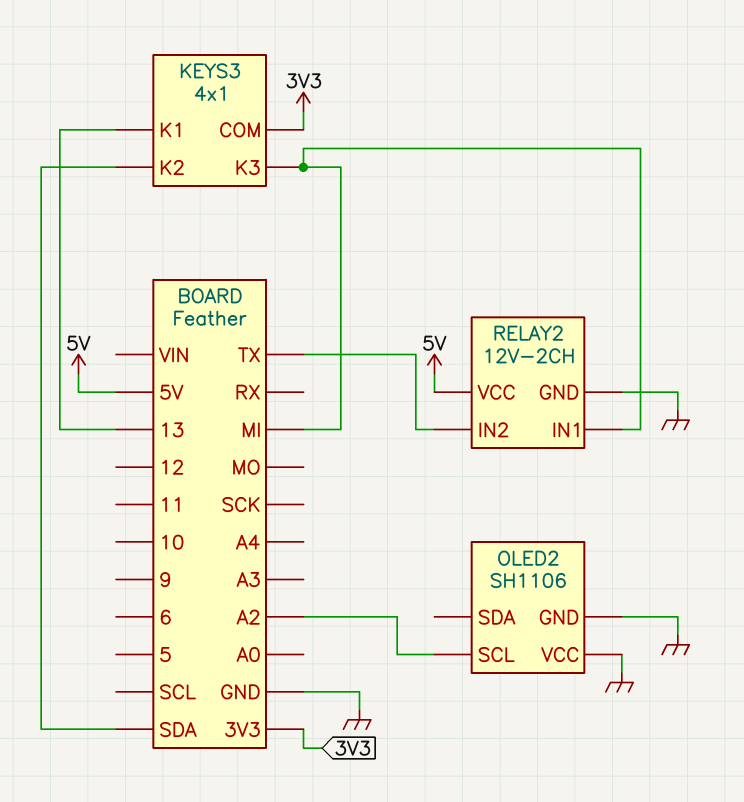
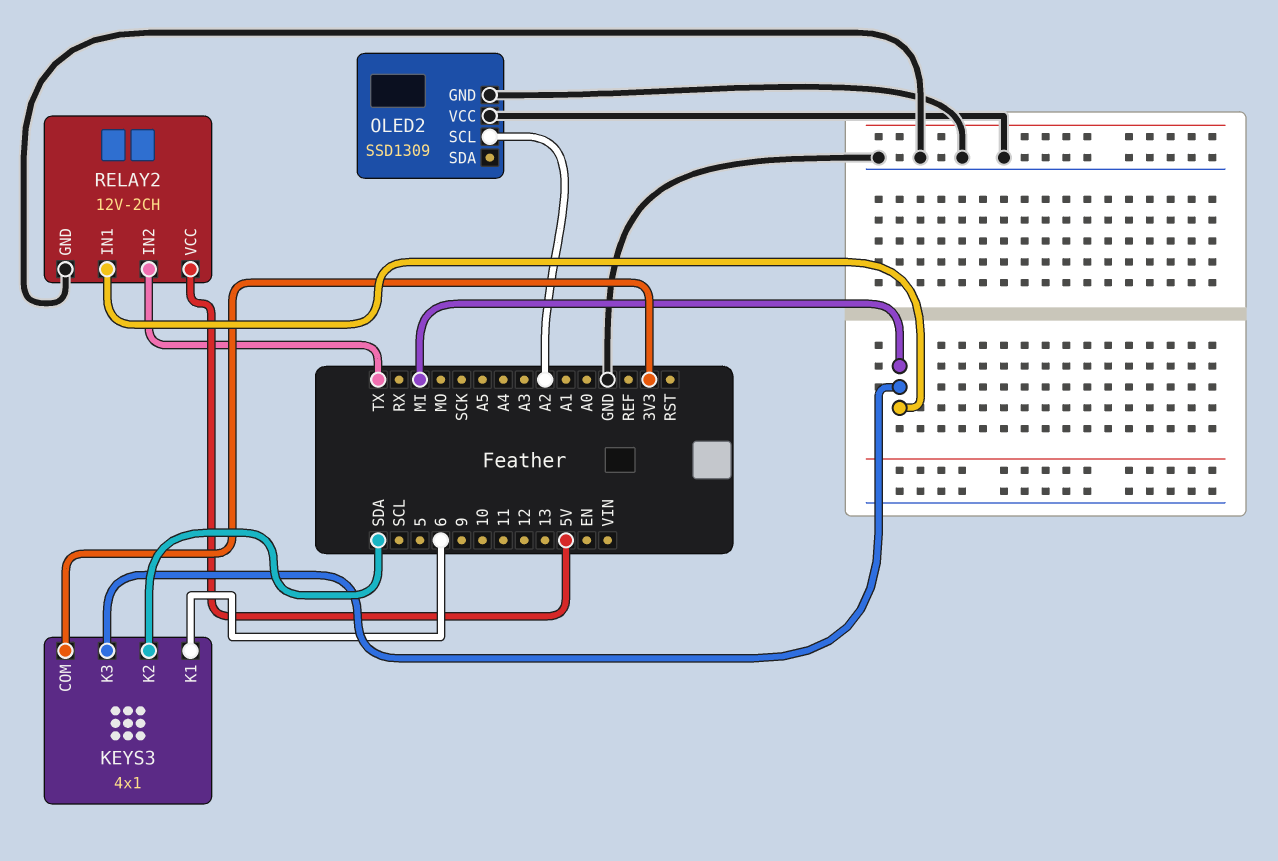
KEYS3 pin K1: 13 -> 6
OLED2: SH1106 -> SSD1309

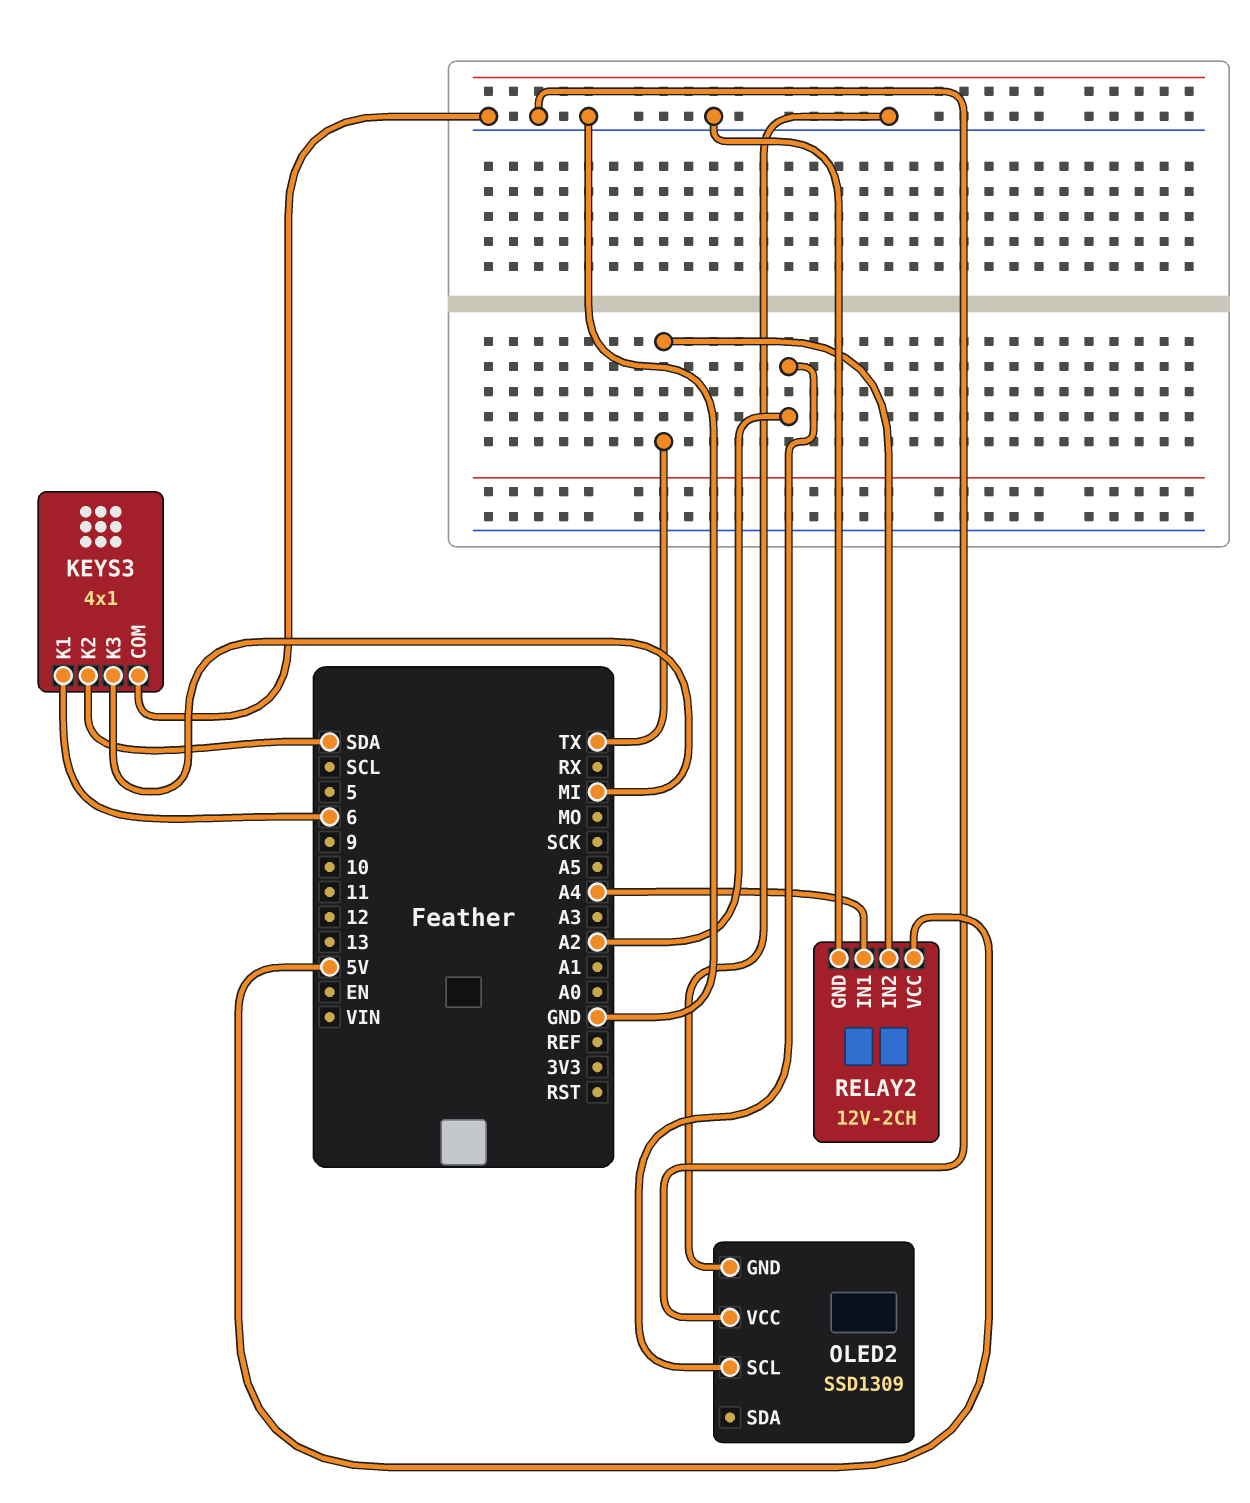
KEYS3 pin COM: 3V3 -> GND
RELAY2 pin IN1: MI -> A4

